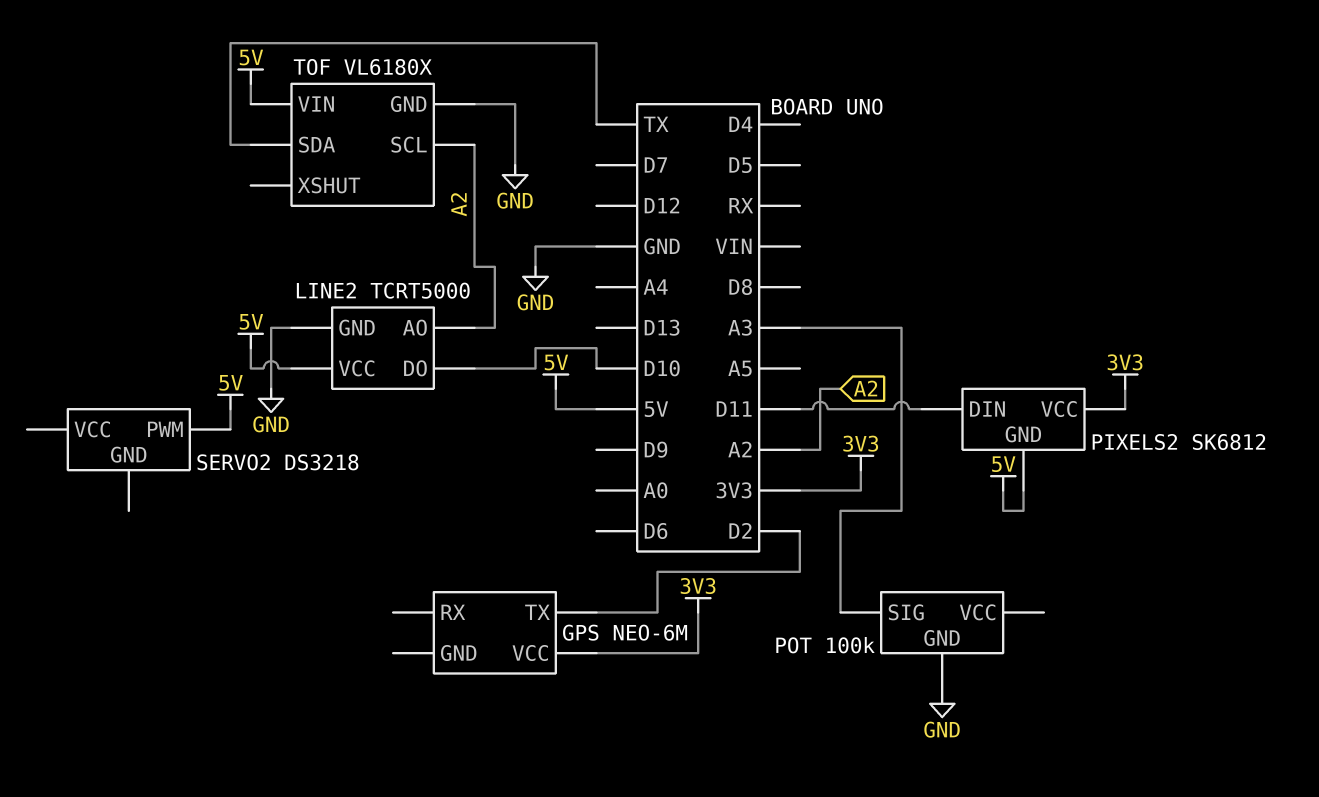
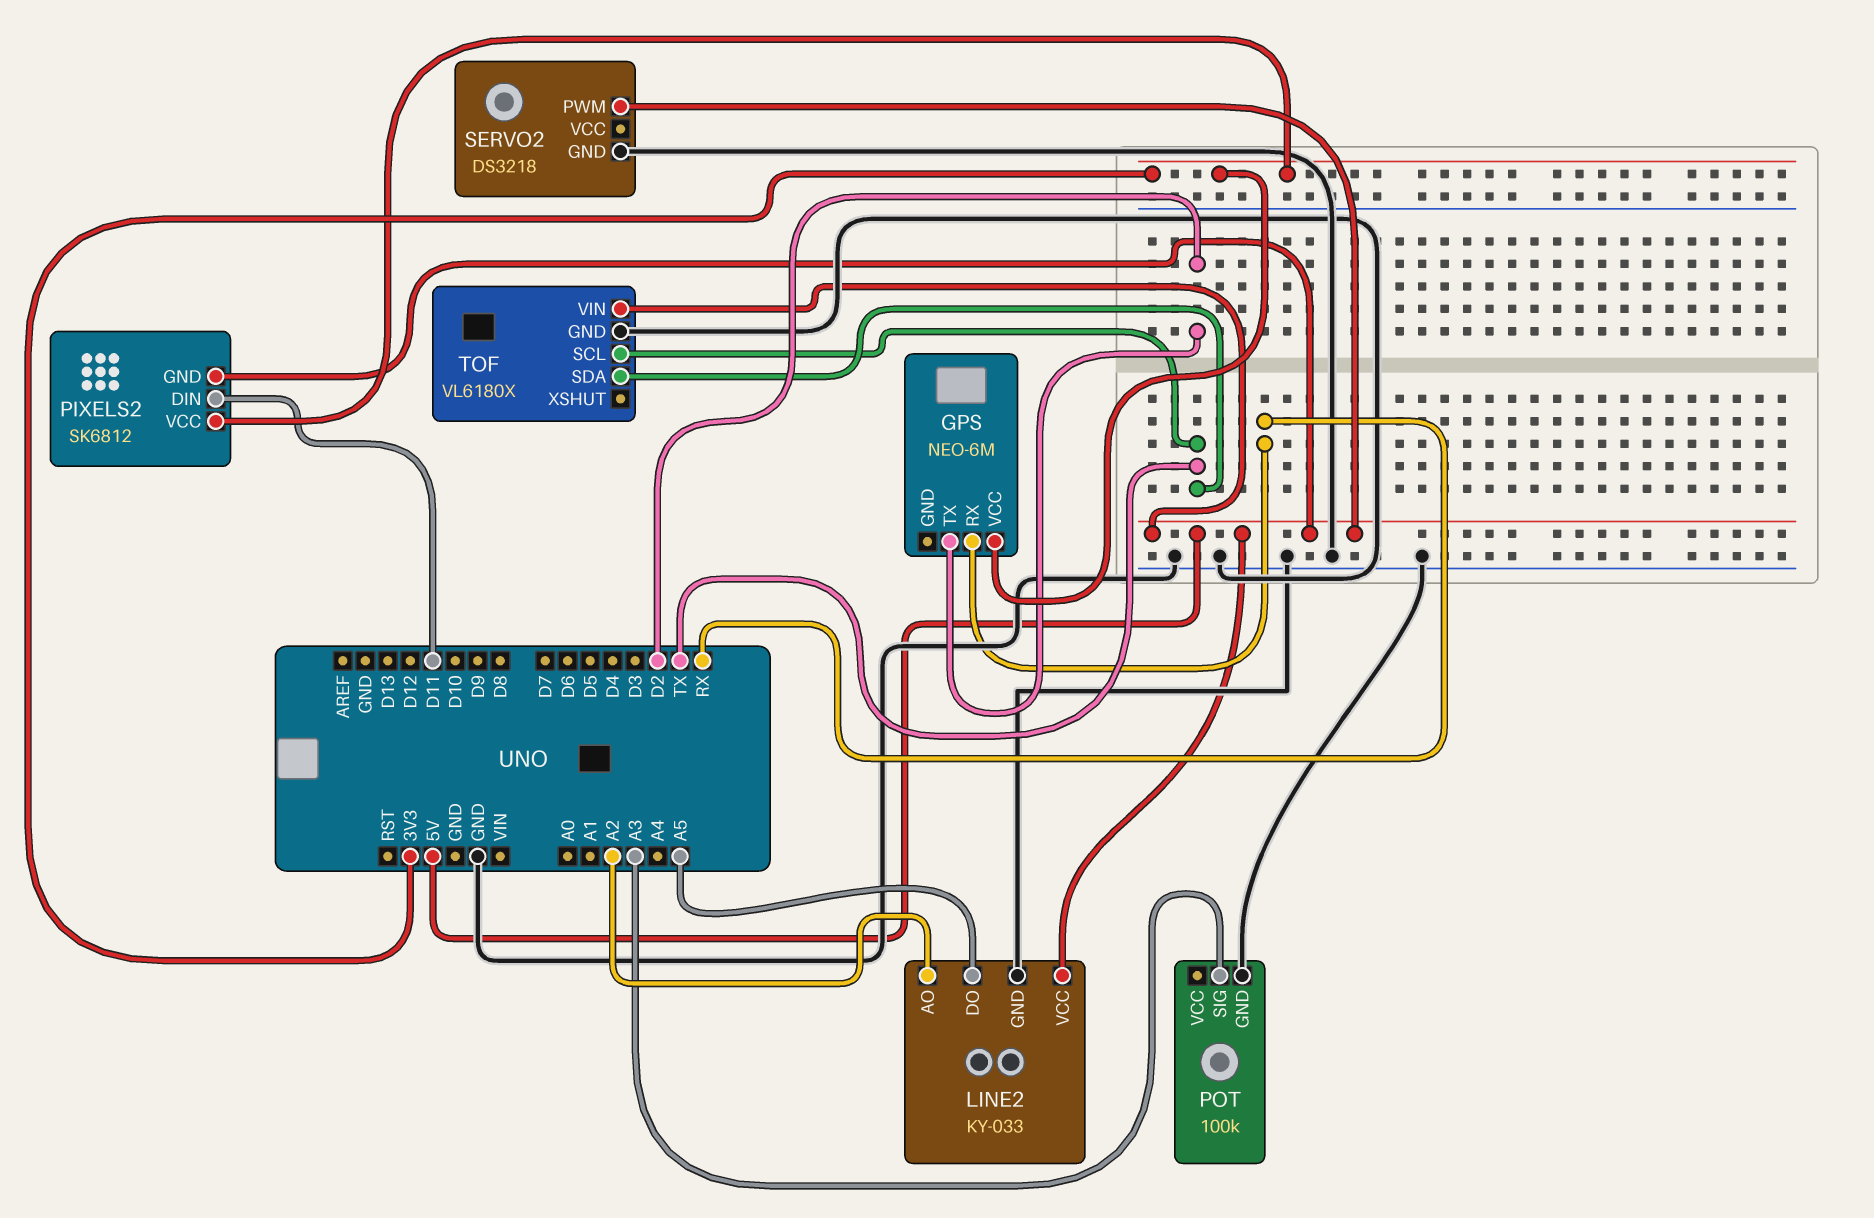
GPS pin RX: none -> RX
LINE2: TCRT5000 -> KY-033
LINE2 pin DO: D10 -> A5
SERVO2 pin GND: none -> GND
TOF pin SCL: A2 -> TX

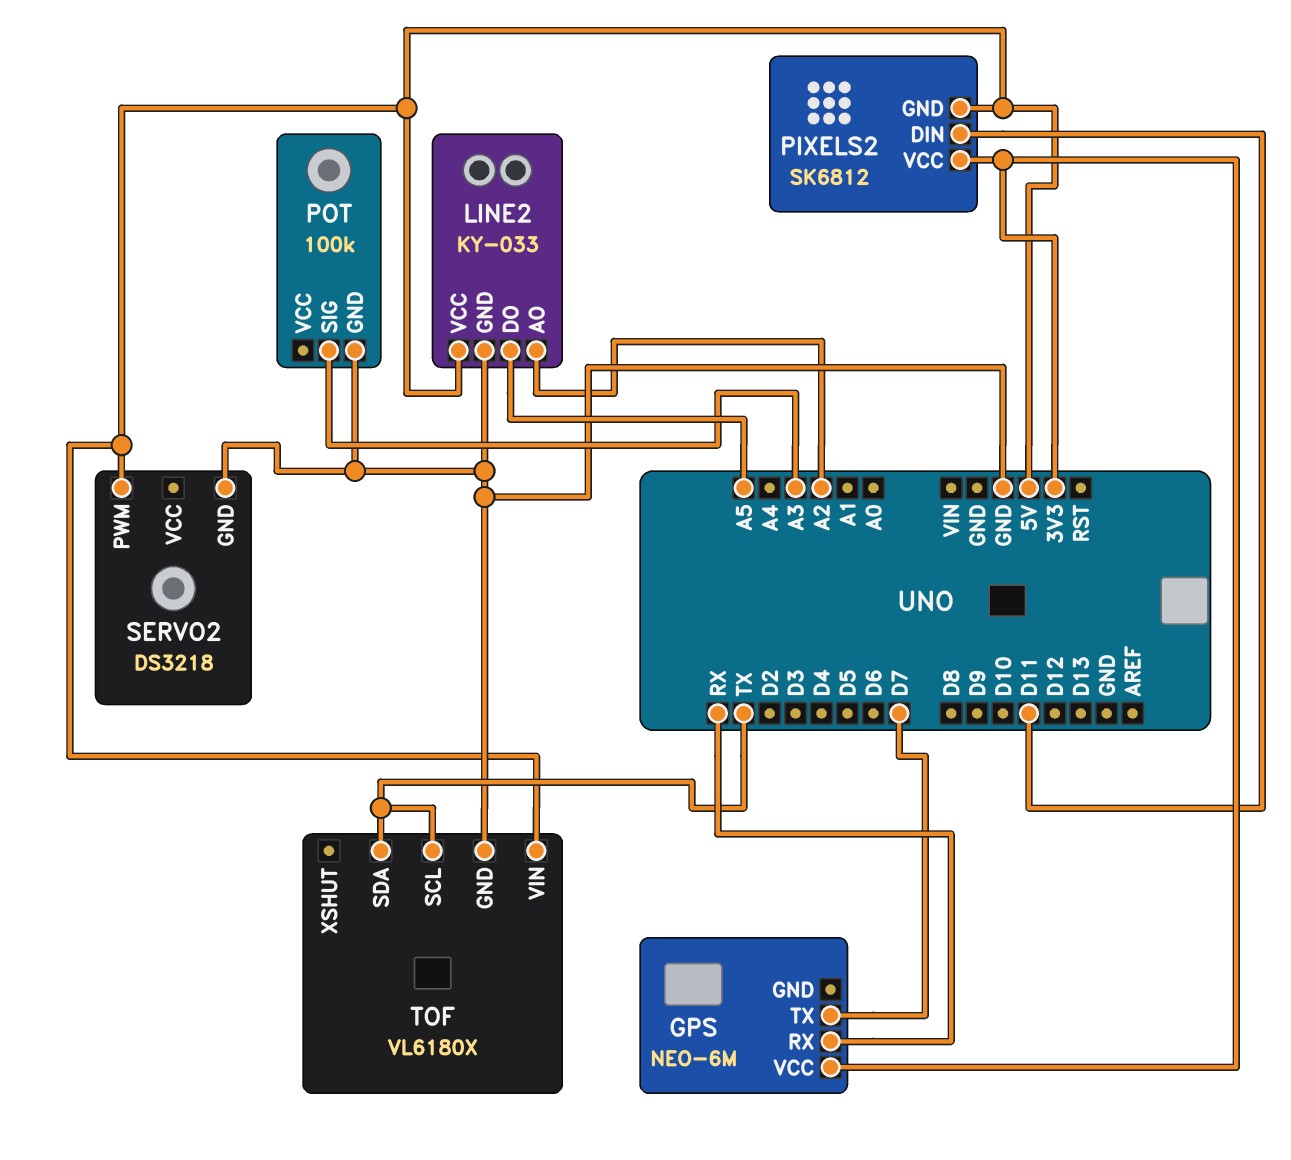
GPS pin TX: D2 -> D7

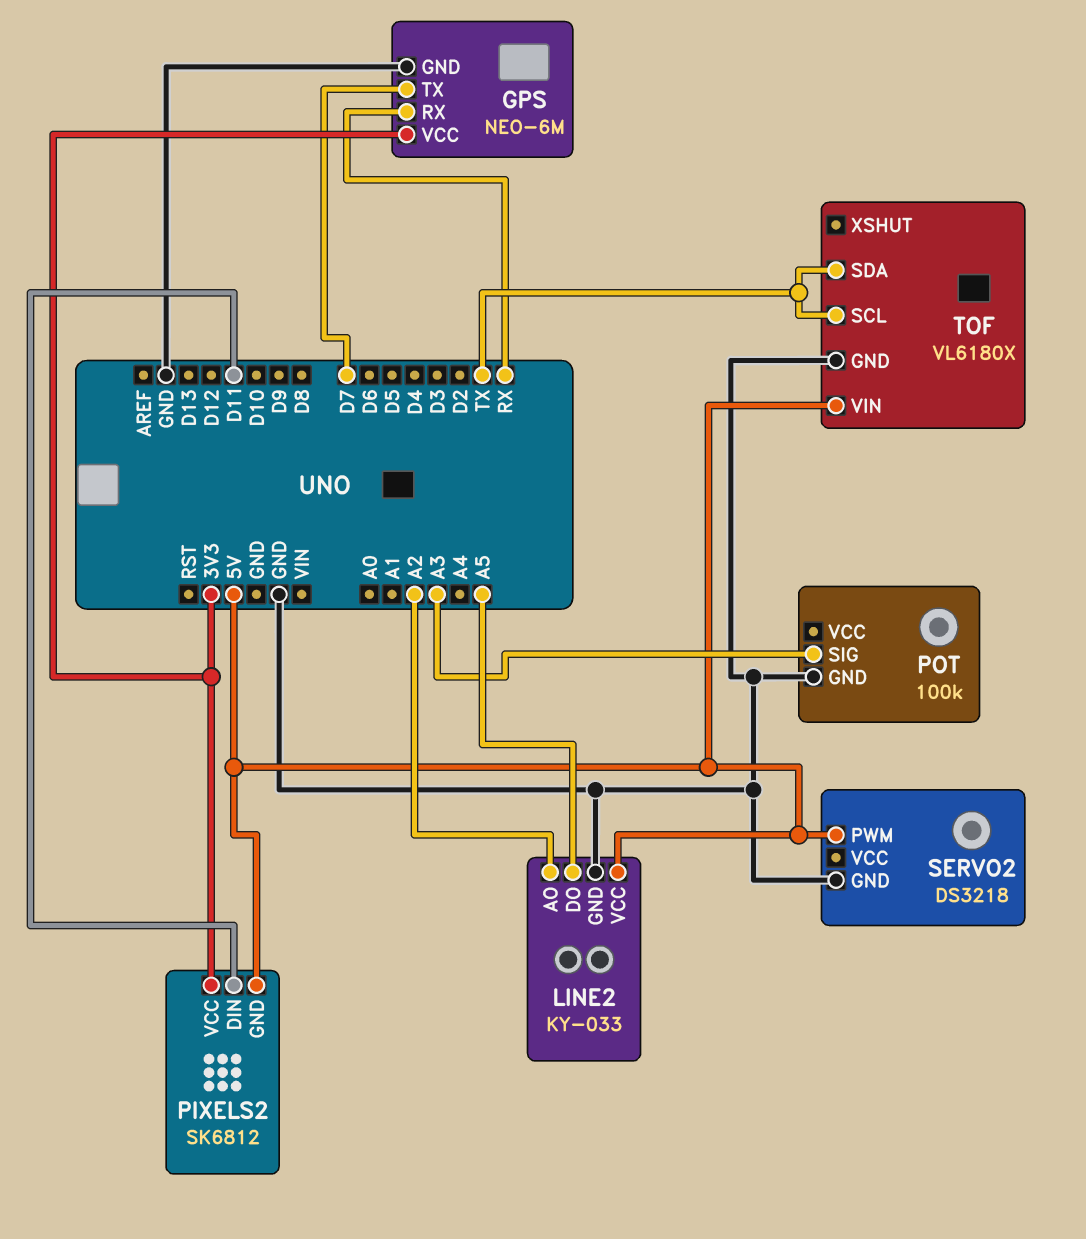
GPS pin GND: none -> GND

